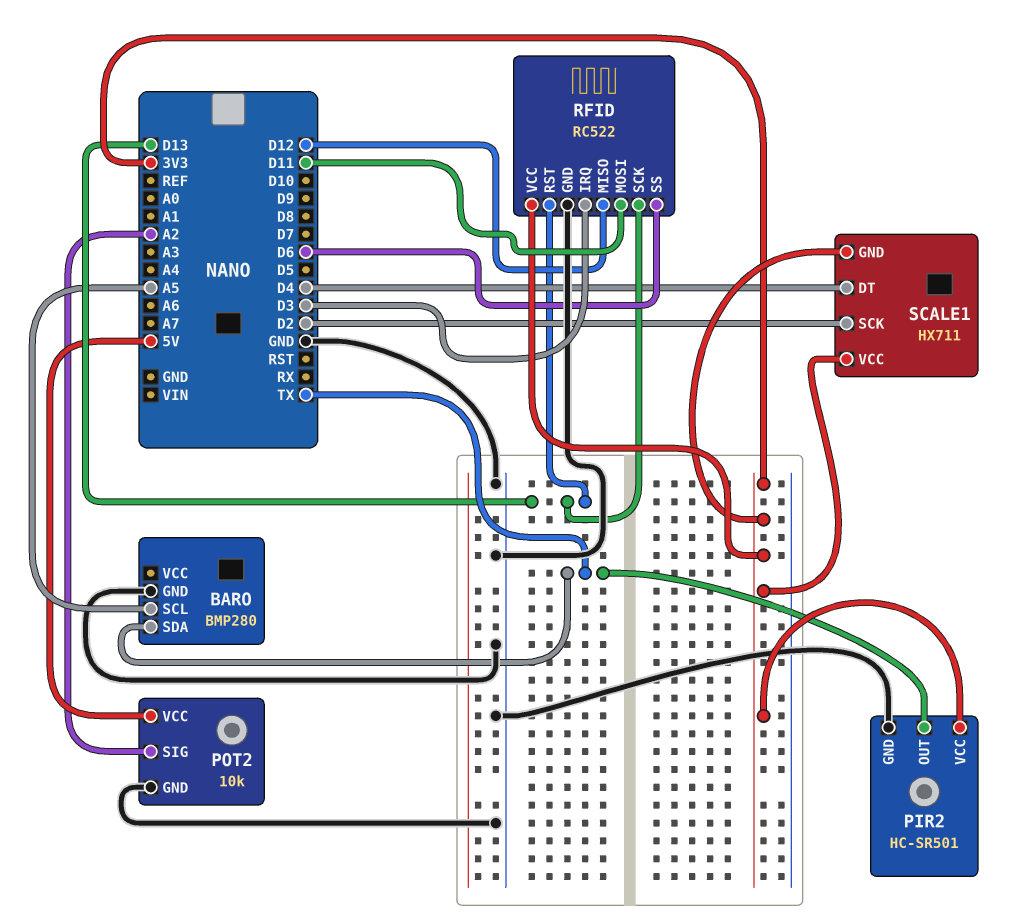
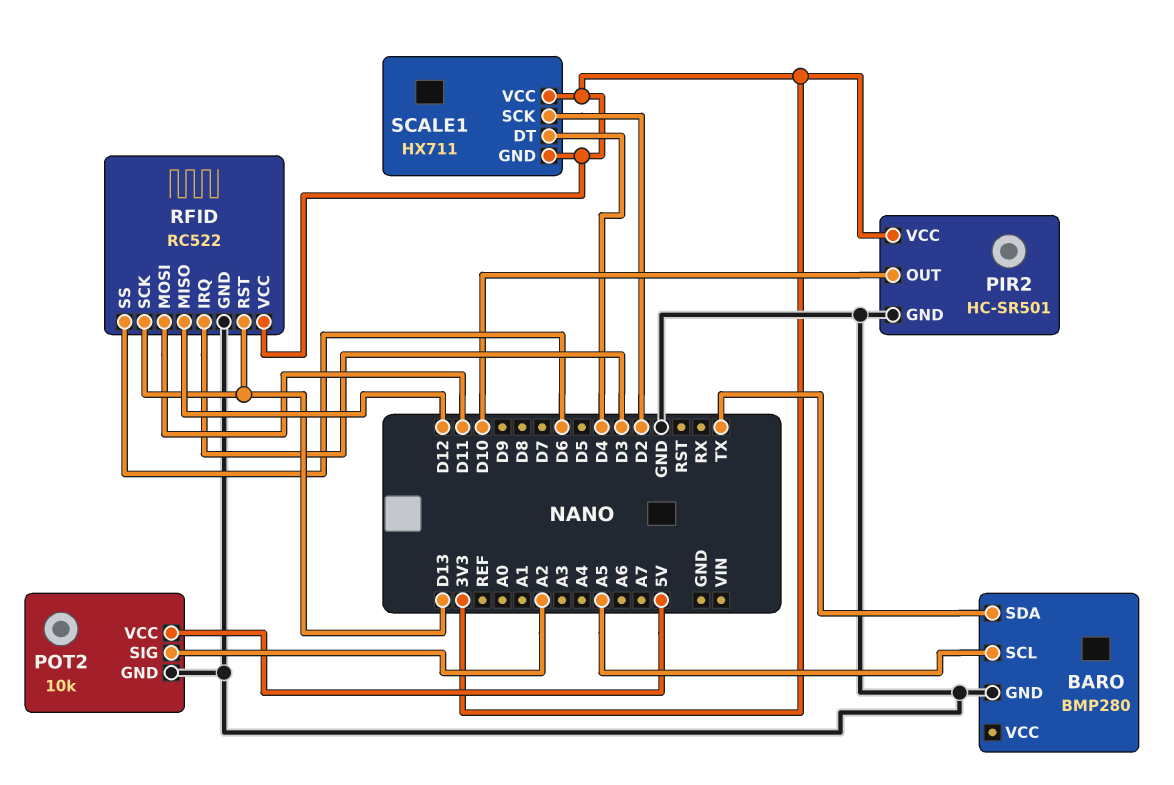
PIR2 pin OUT: TX -> D10

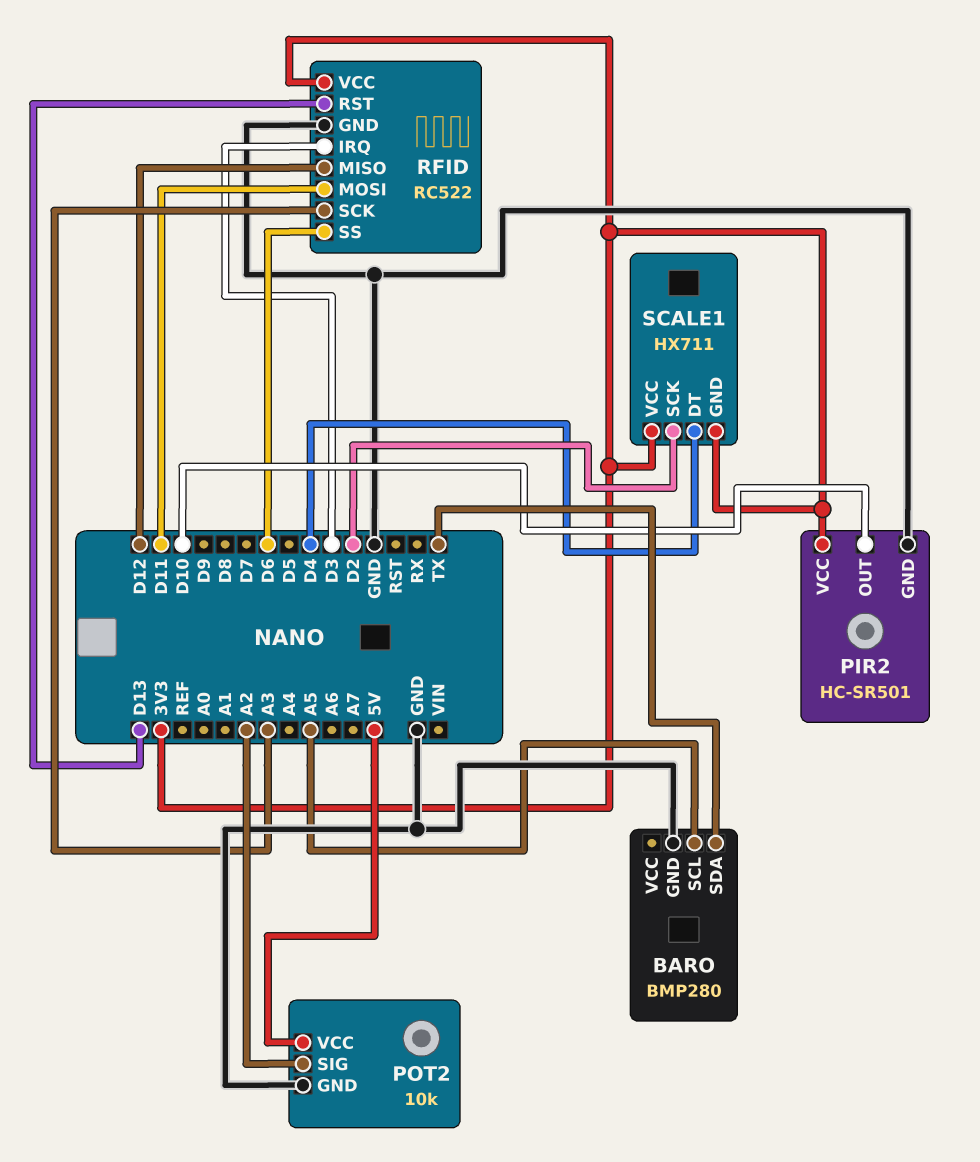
RFID pin SCK: D13 -> A3

